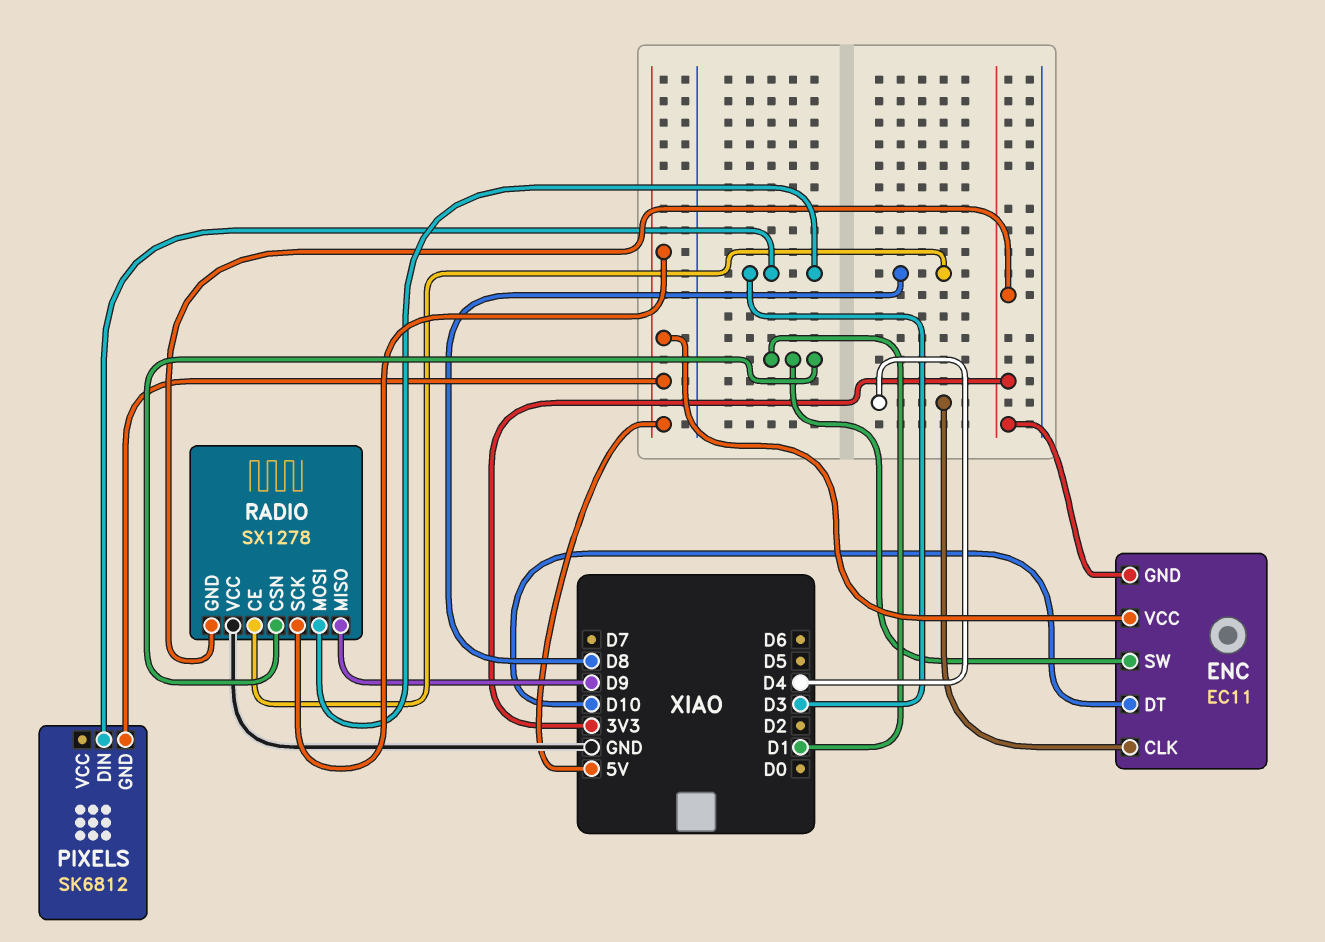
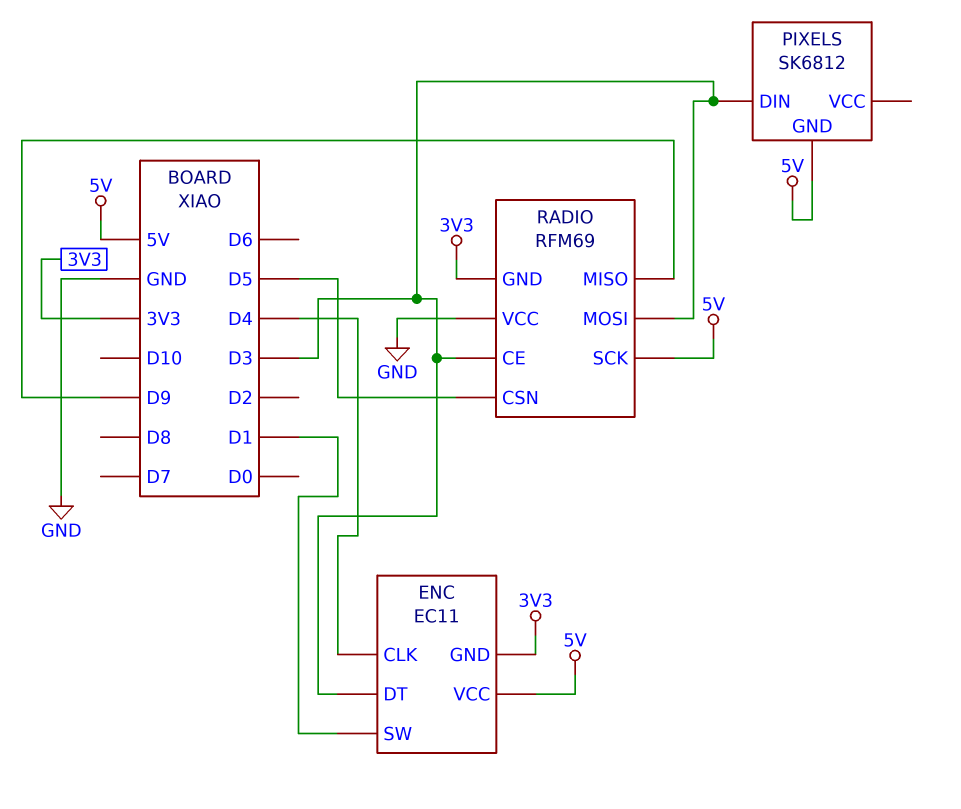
ENC pin DT: D10 -> D3
RADIO: SX1278 -> RFM69
RADIO pin CE: D8 -> D3
RADIO pin CSN: D1 -> D5

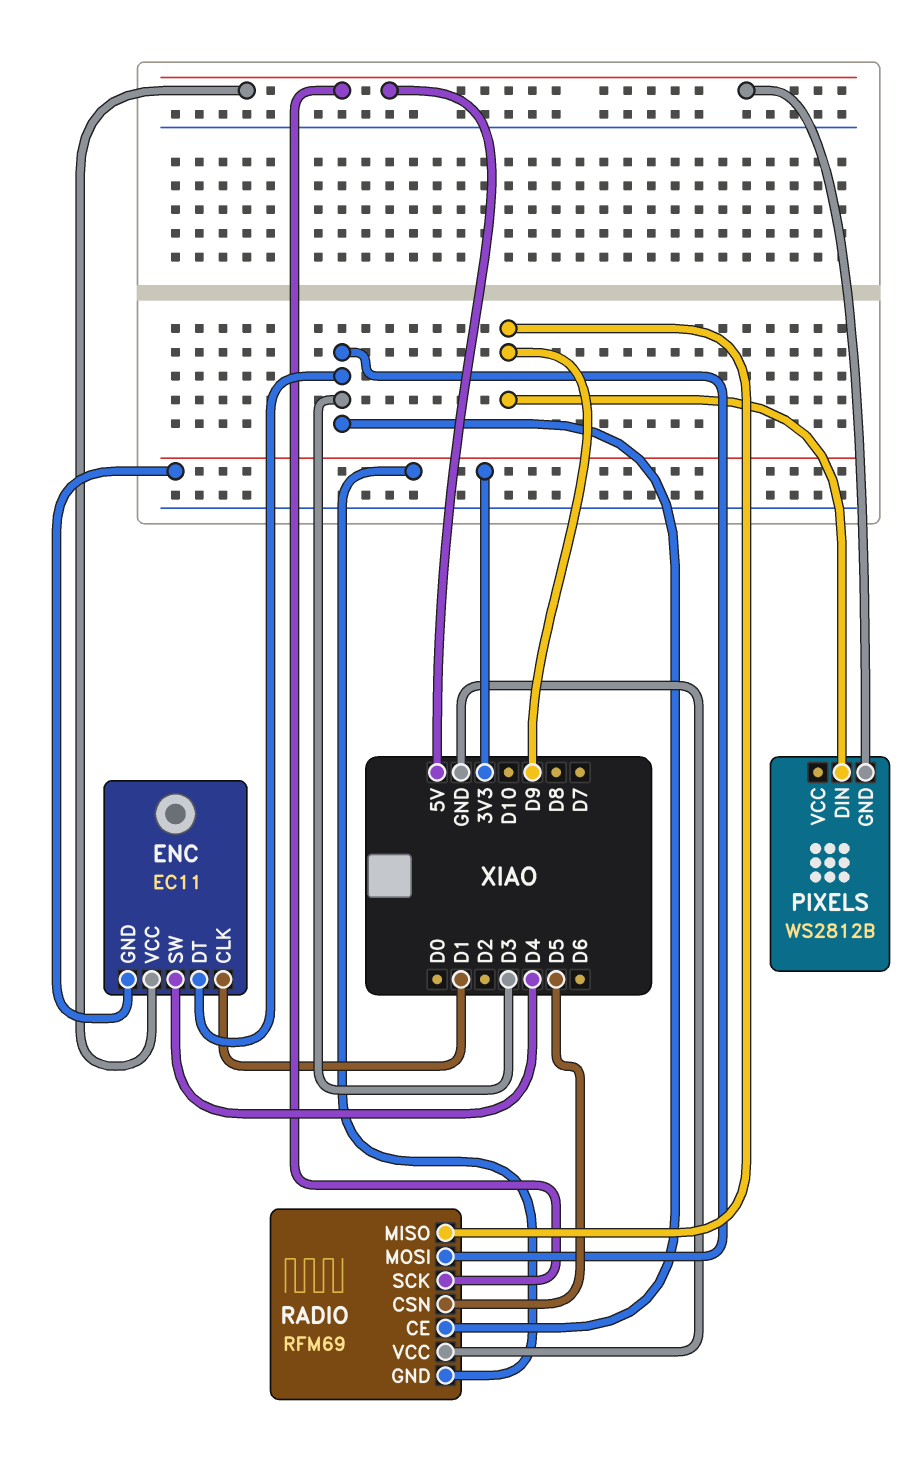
ENC pin CLK: D4 -> D1
ENC pin SW: D1 -> D4
PIXELS: SK6812 -> WS2812B
PIXELS pin DIN: D3 -> D9

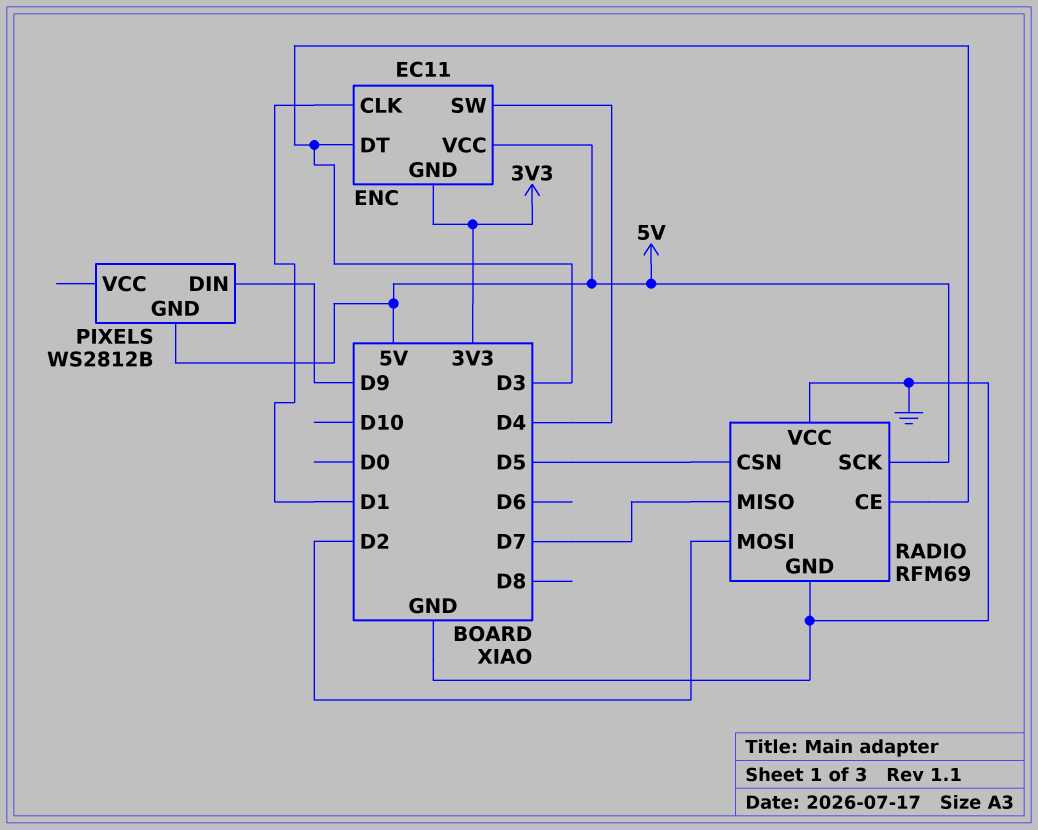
RADIO pin GND: 3V3 -> GND
RADIO pin MISO: D9 -> D7
RADIO pin MOSI: D3 -> D2

